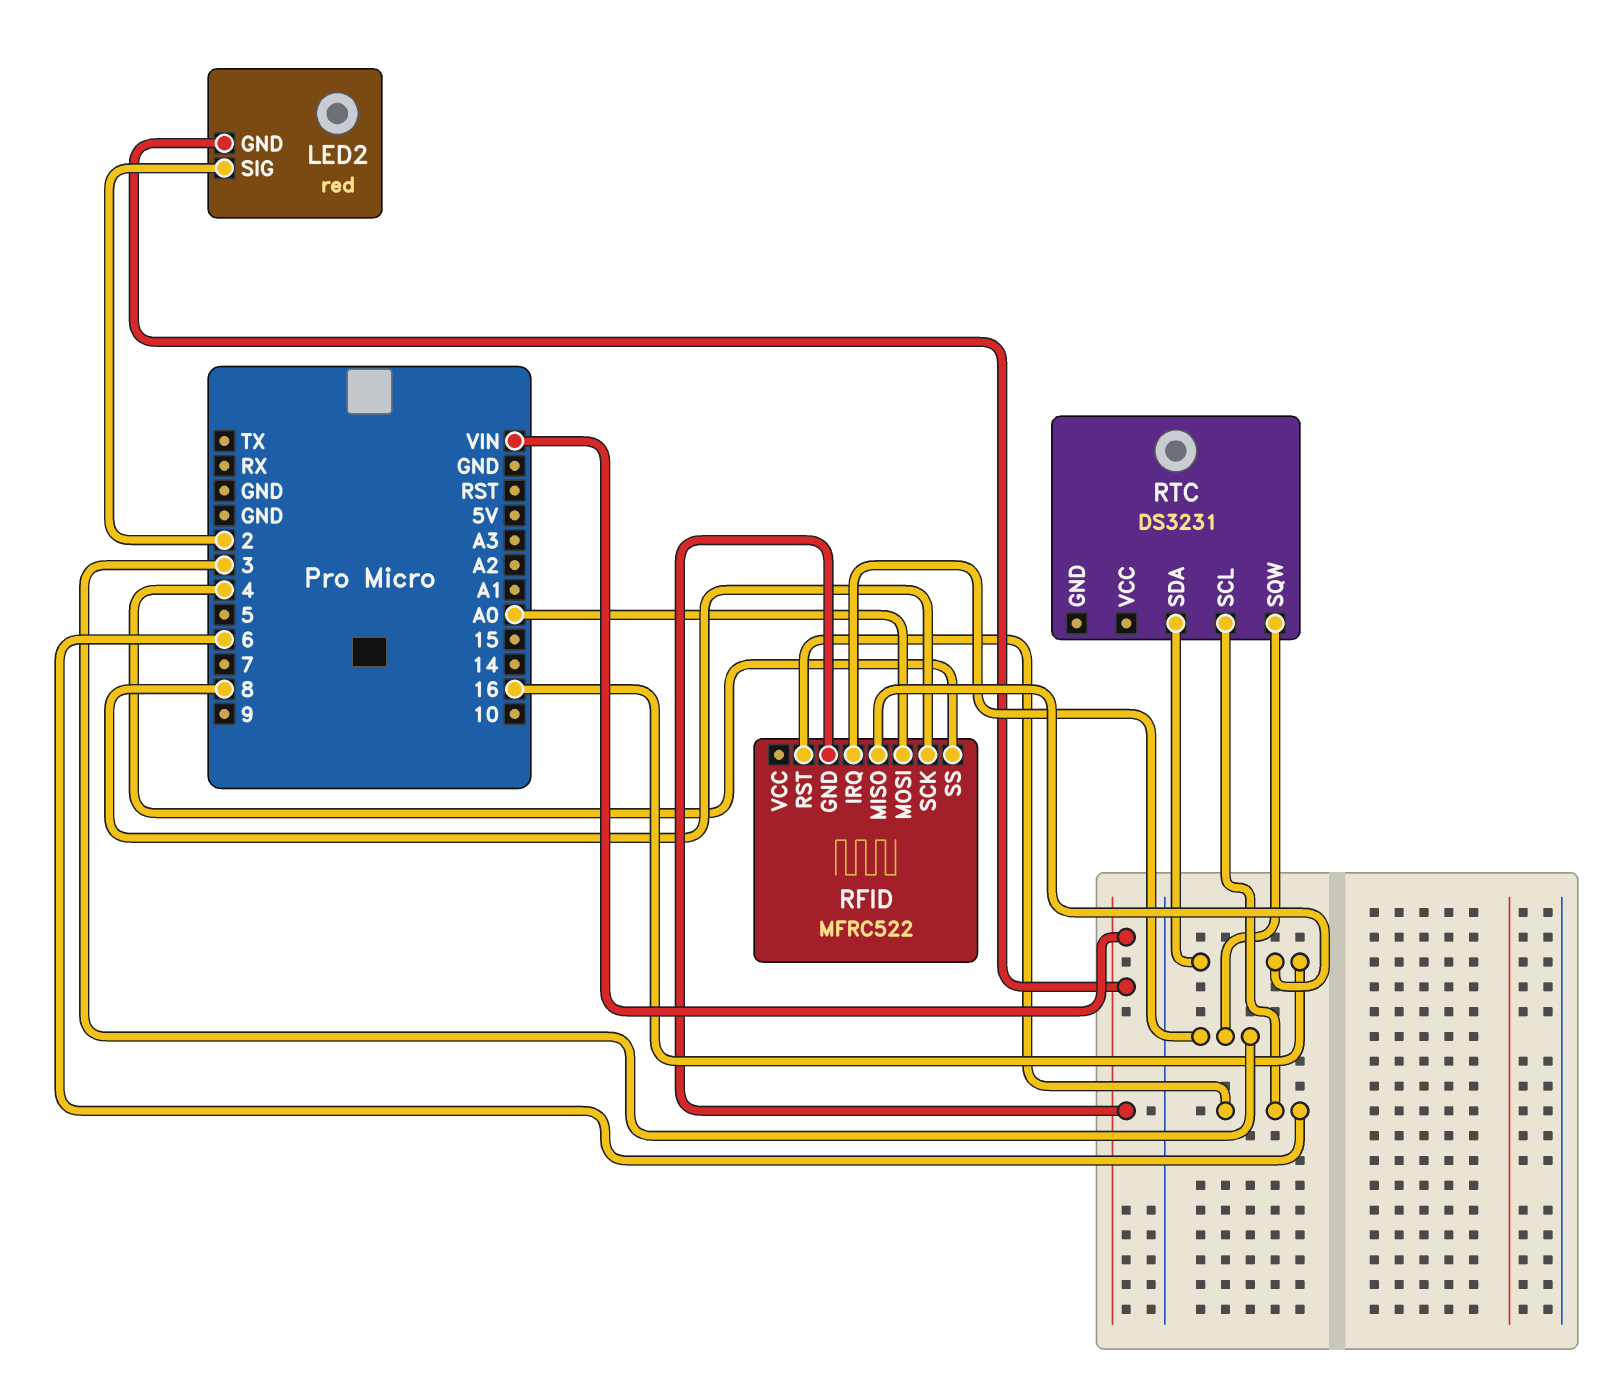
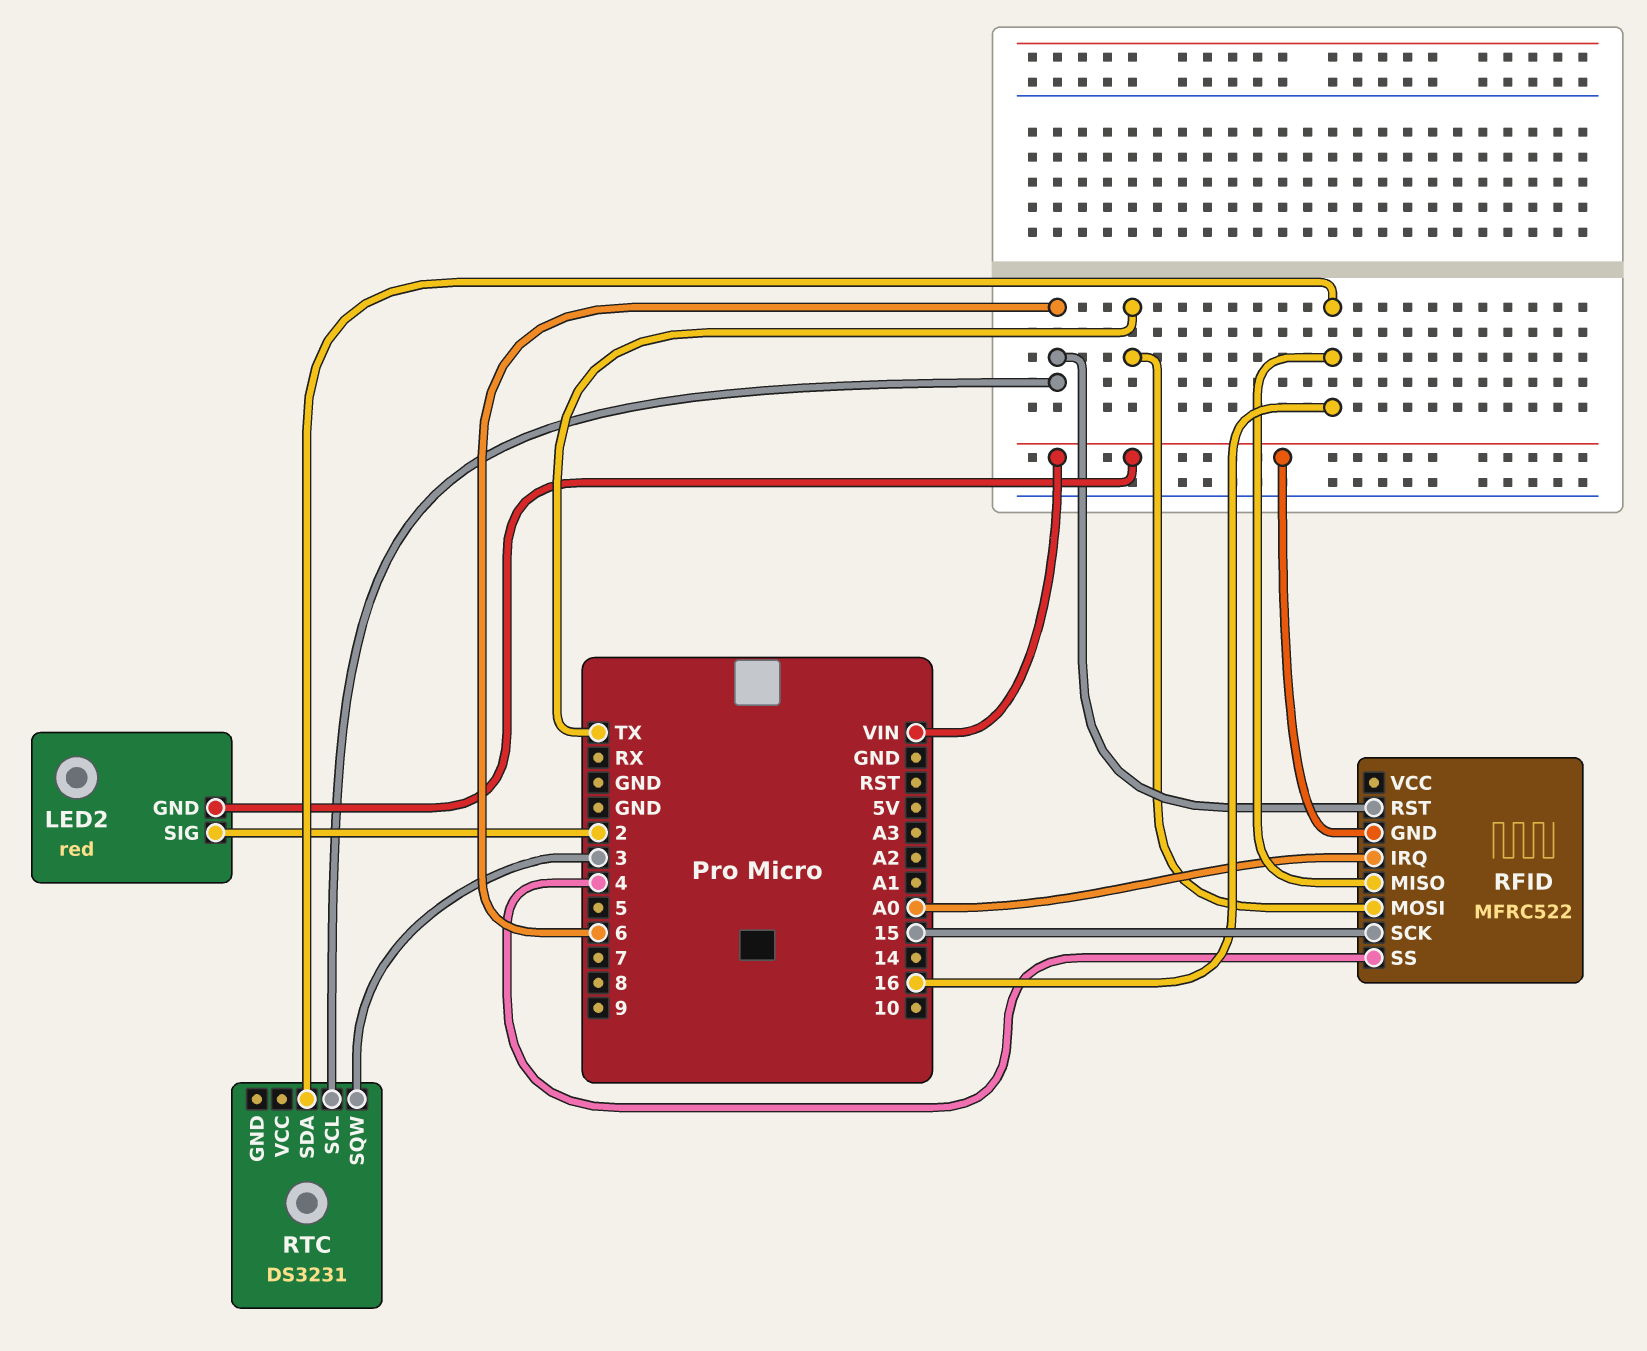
RFID pin IRQ: 3 -> A0
RFID pin MOSI: A0 -> TX
RFID pin SCK: 8 -> 15

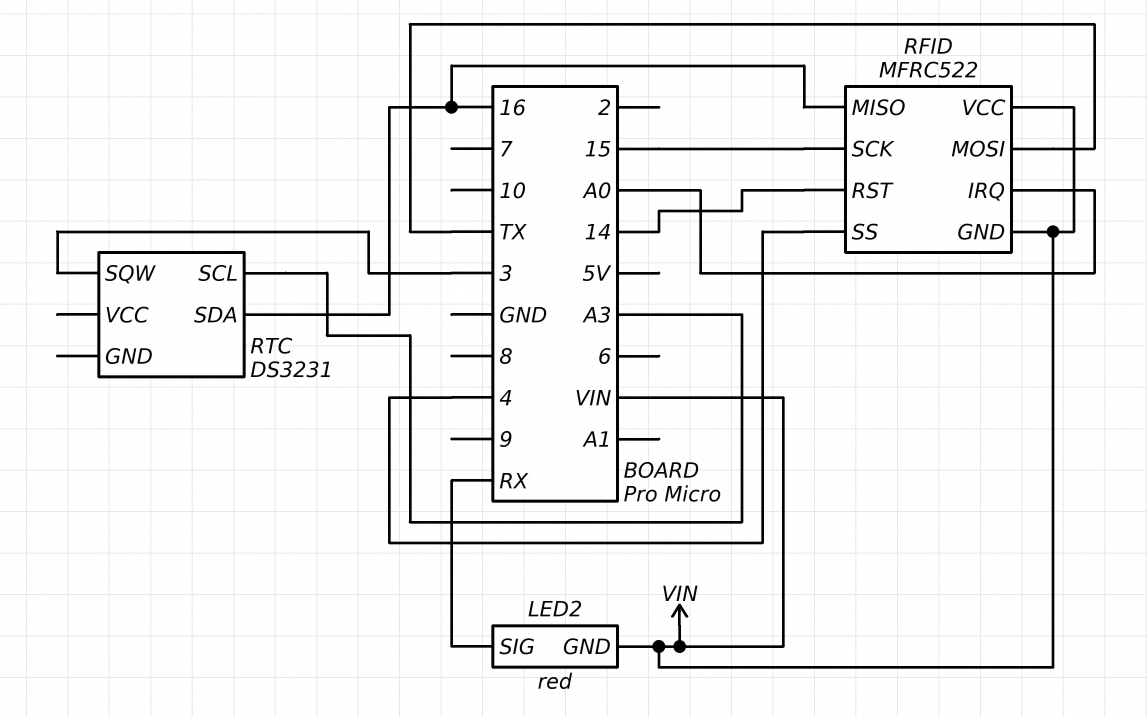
LED2 pin SIG: 2 -> RX
RFID pin RST: 6 -> 14
RFID pin VCC: none -> VIN
RTC pin SCL: 6 -> A3

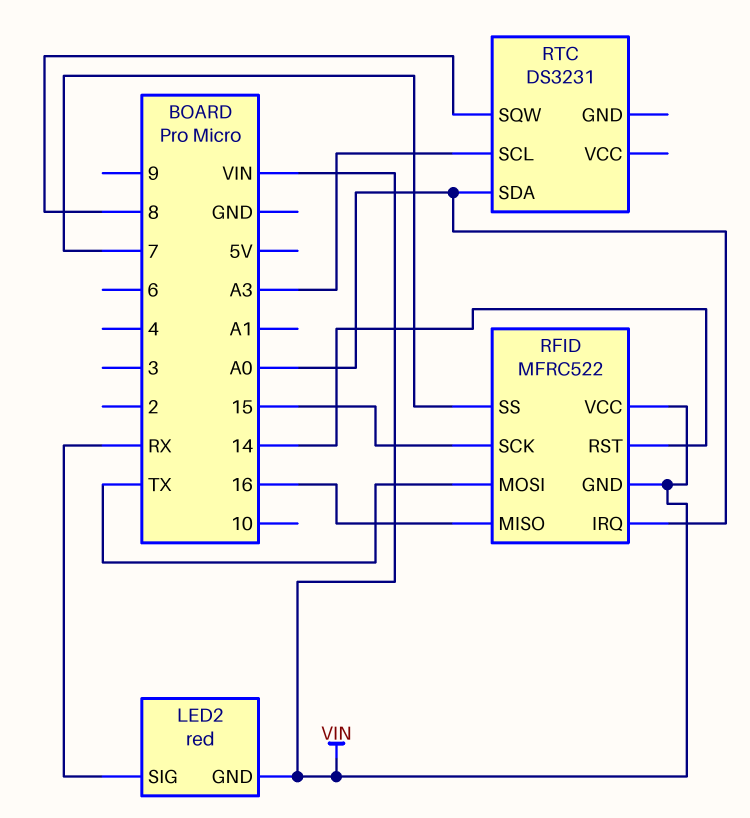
RFID pin SS: 4 -> 7
RTC pin SDA: 16 -> A0
RTC pin SQW: 3 -> 8

